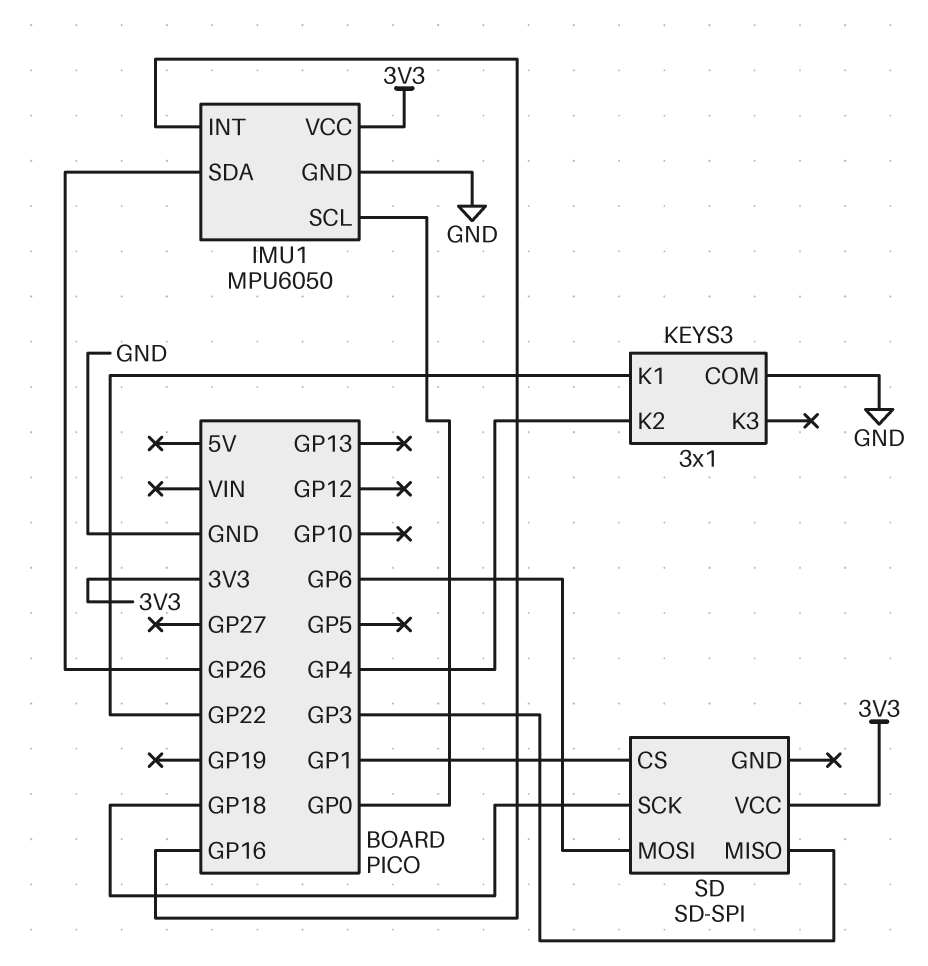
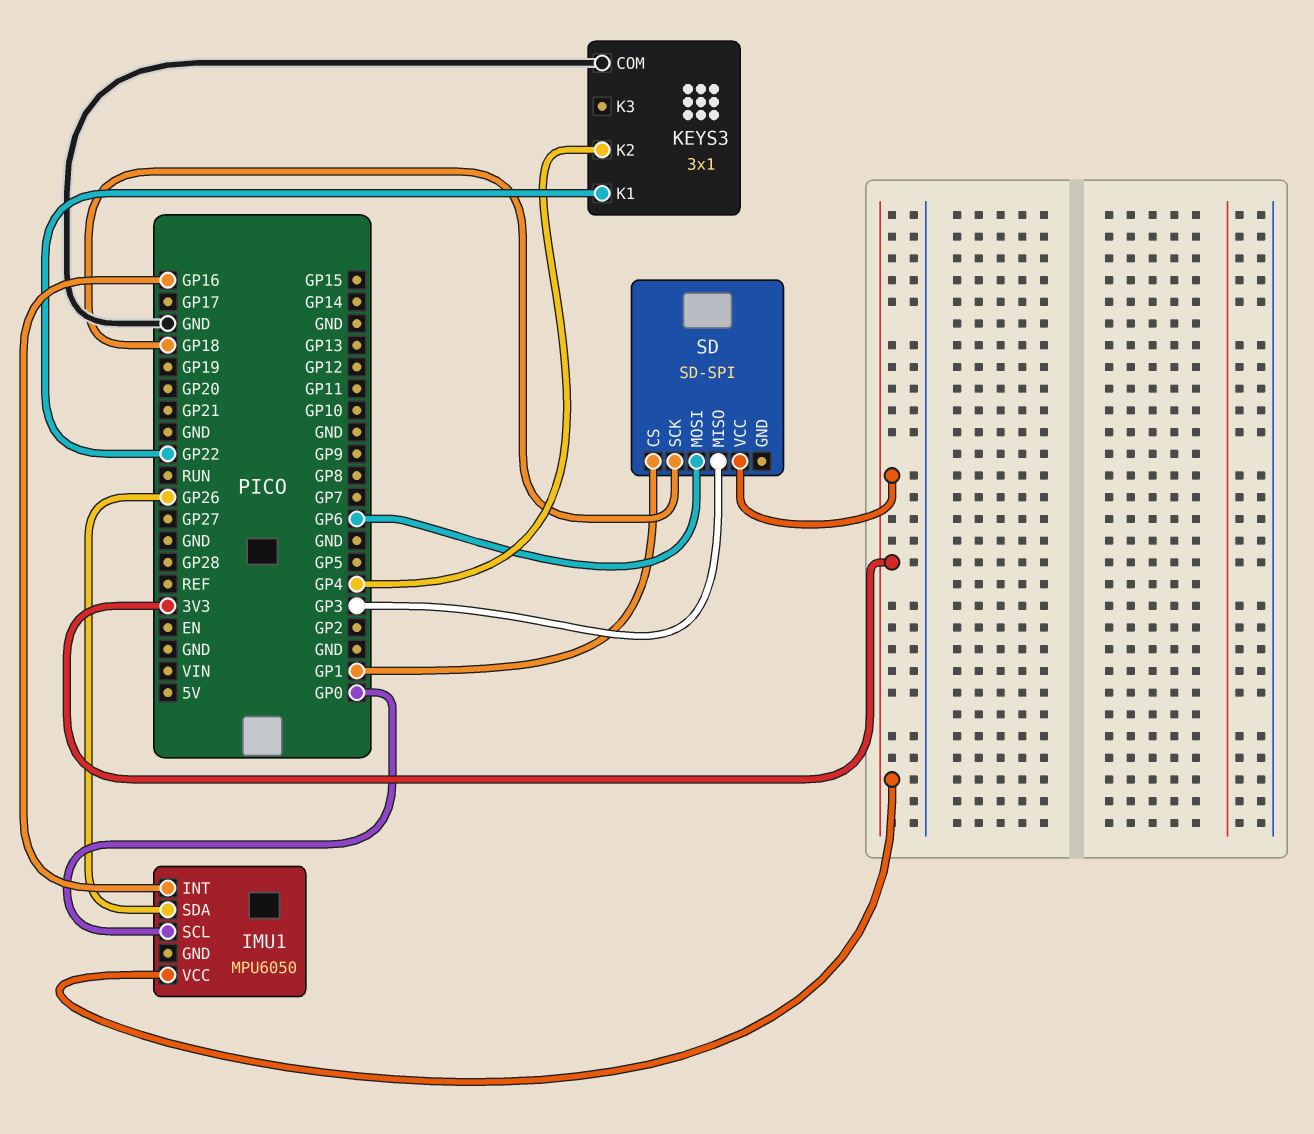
IMU1 pin GND: GND -> none

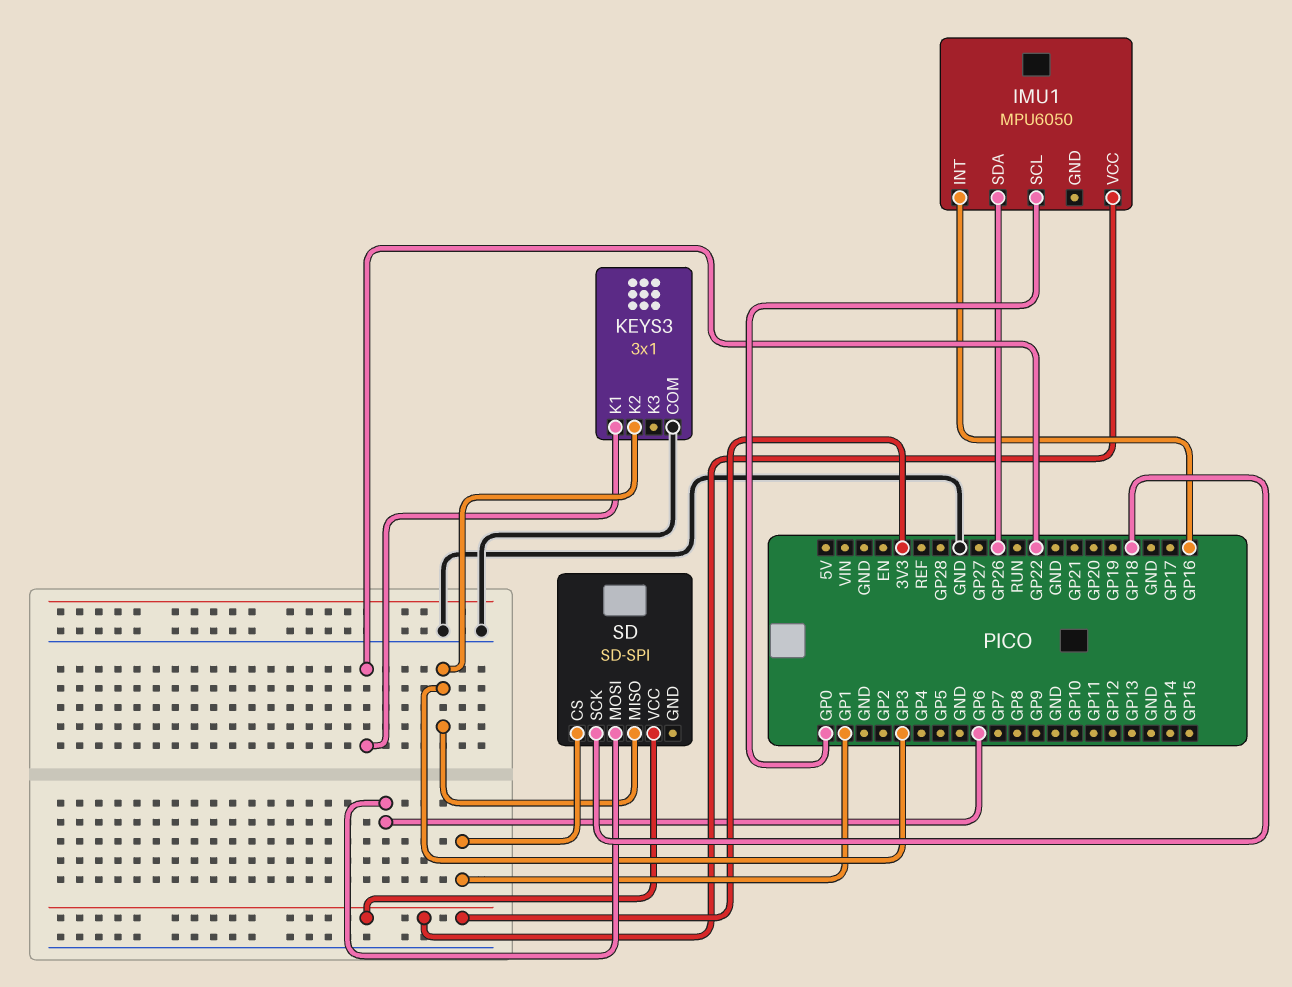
KEYS3 pin K2: GP4 -> GP3

